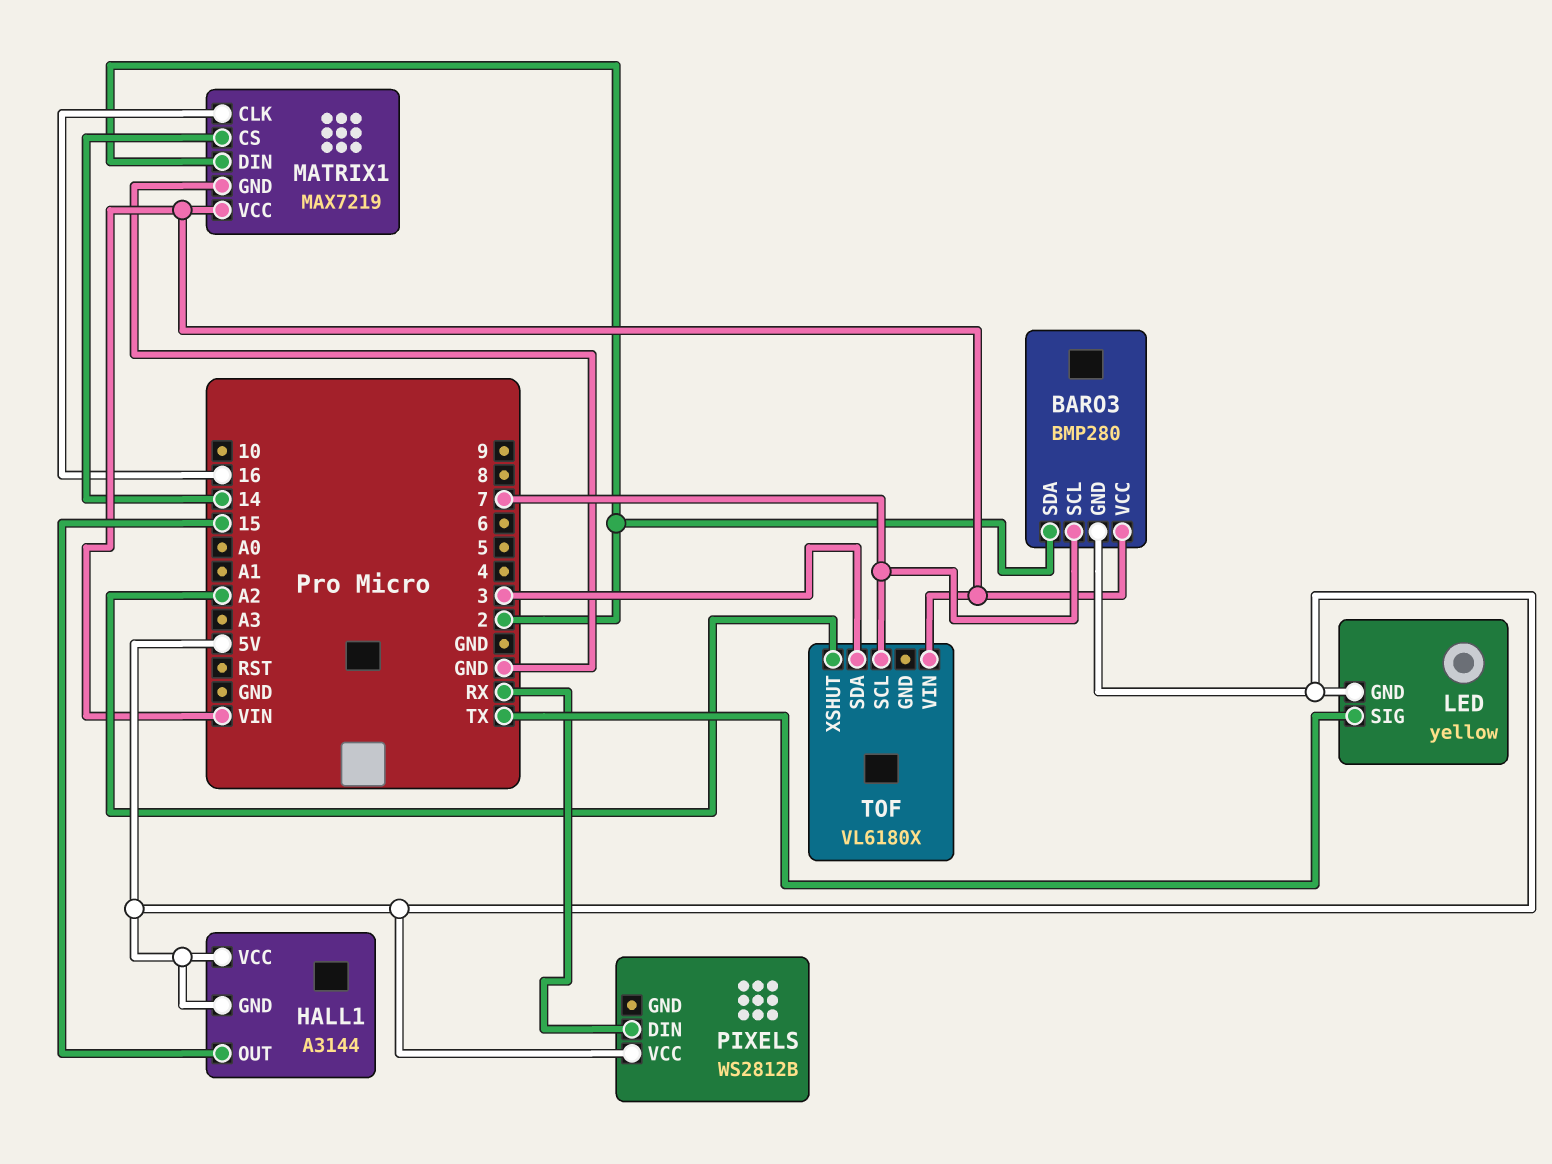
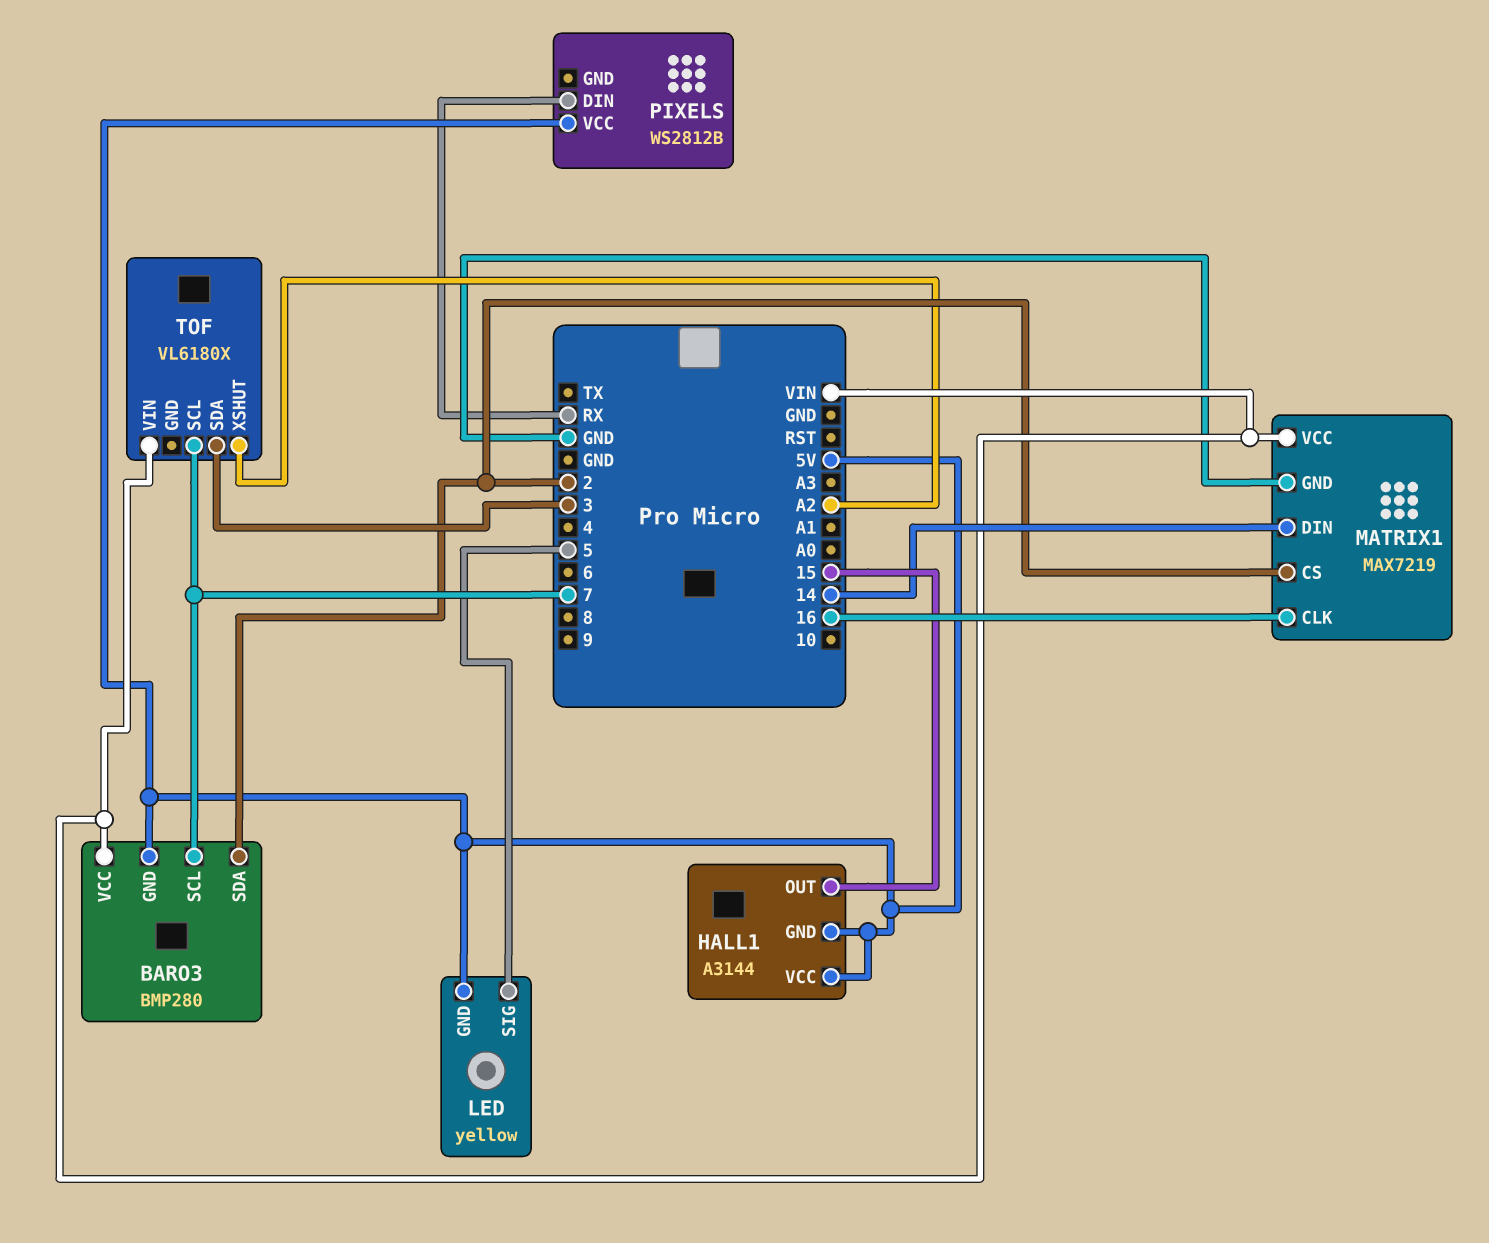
LED pin SIG: TX -> 5
MATRIX1 pin CS: 14 -> 2
MATRIX1 pin DIN: 2 -> 14

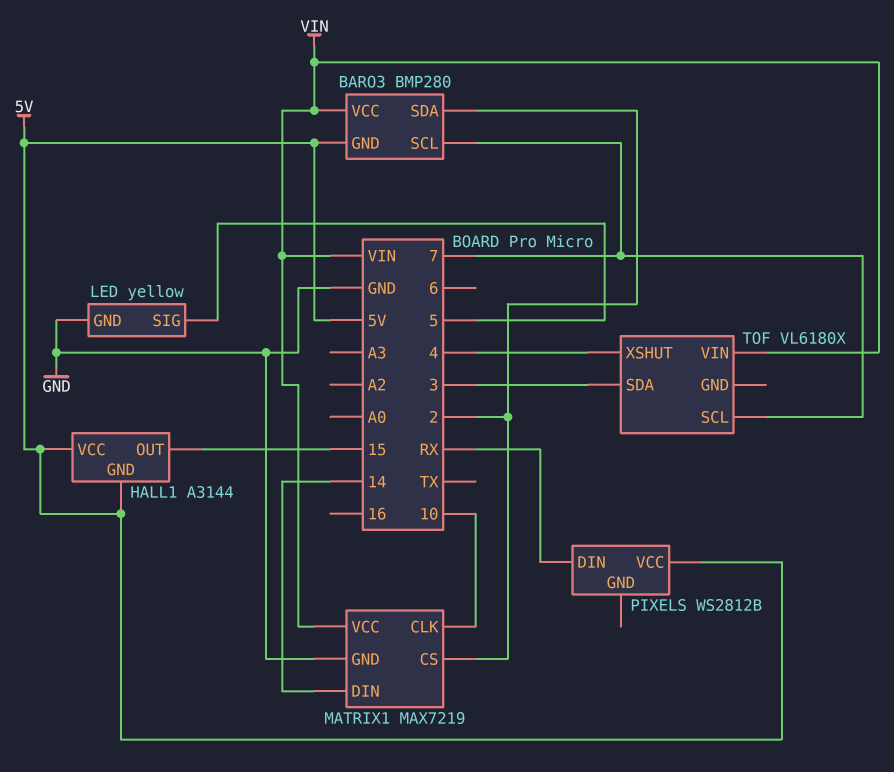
LED pin GND: 5V -> GND
MATRIX1 pin CLK: 16 -> 10
TOF pin XSHUT: A2 -> 4

